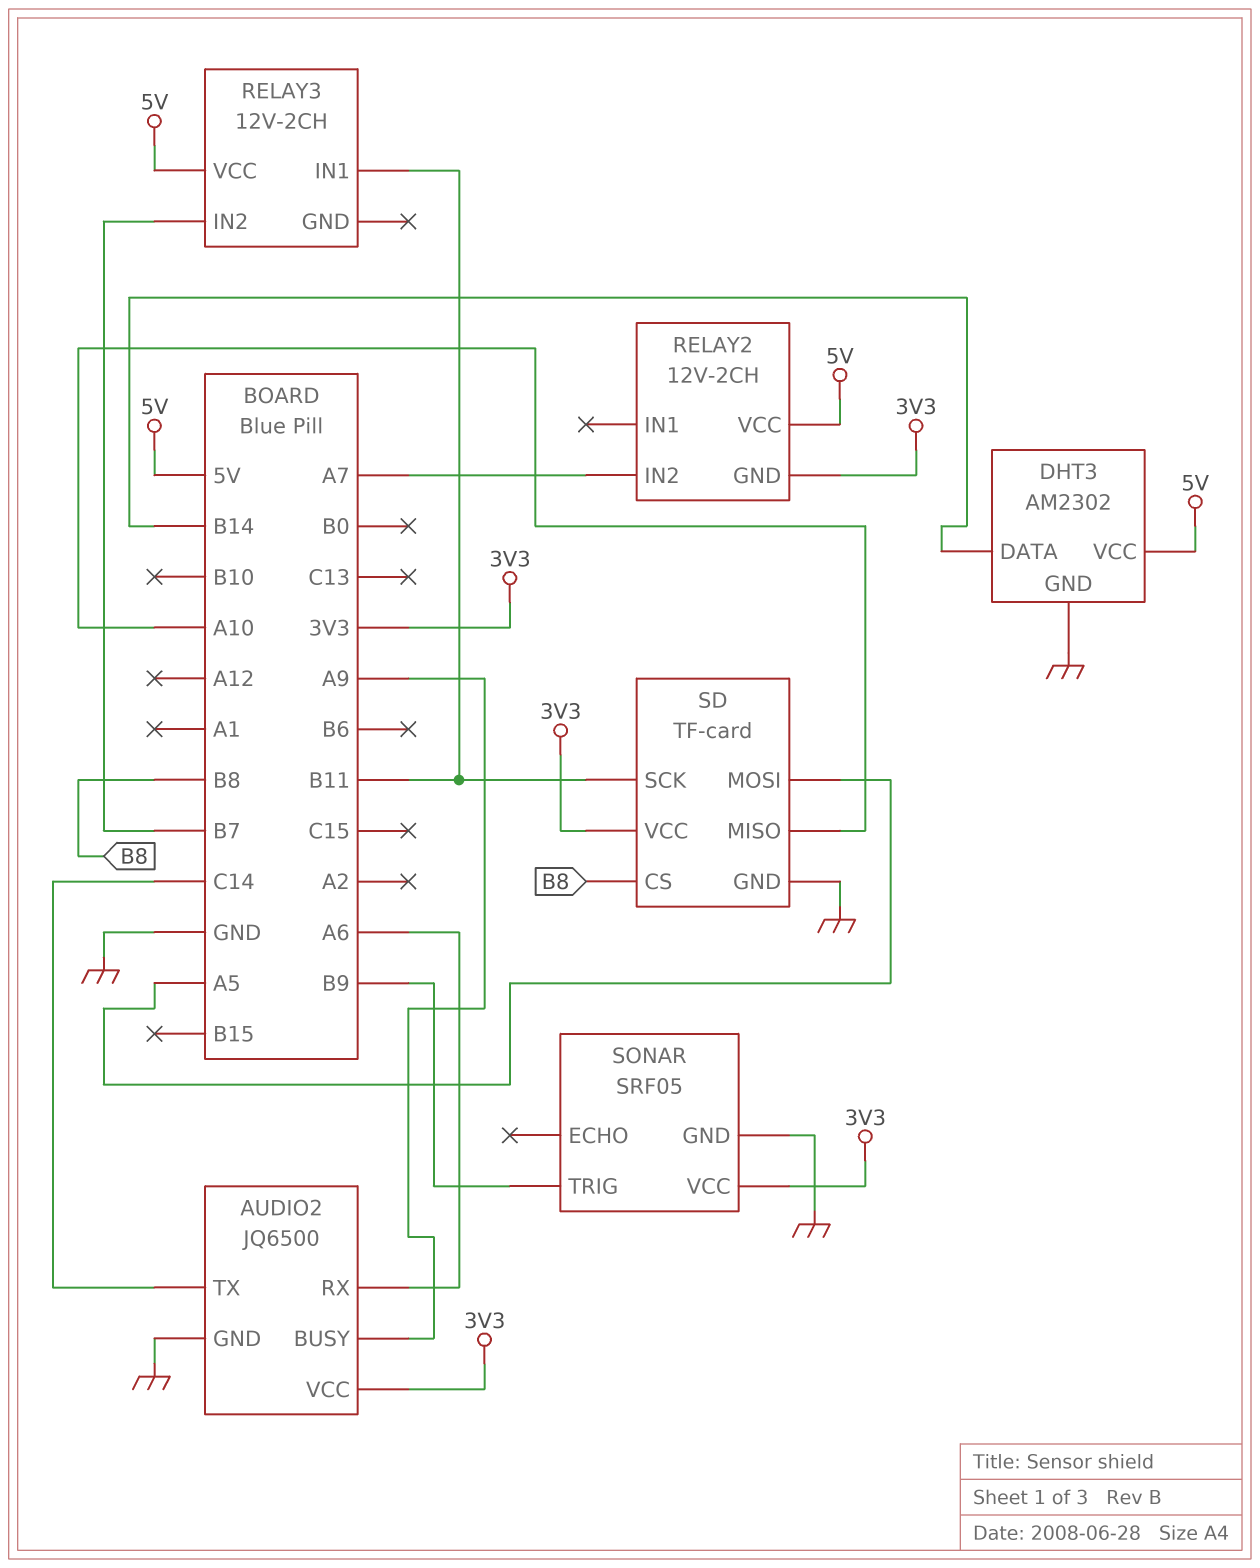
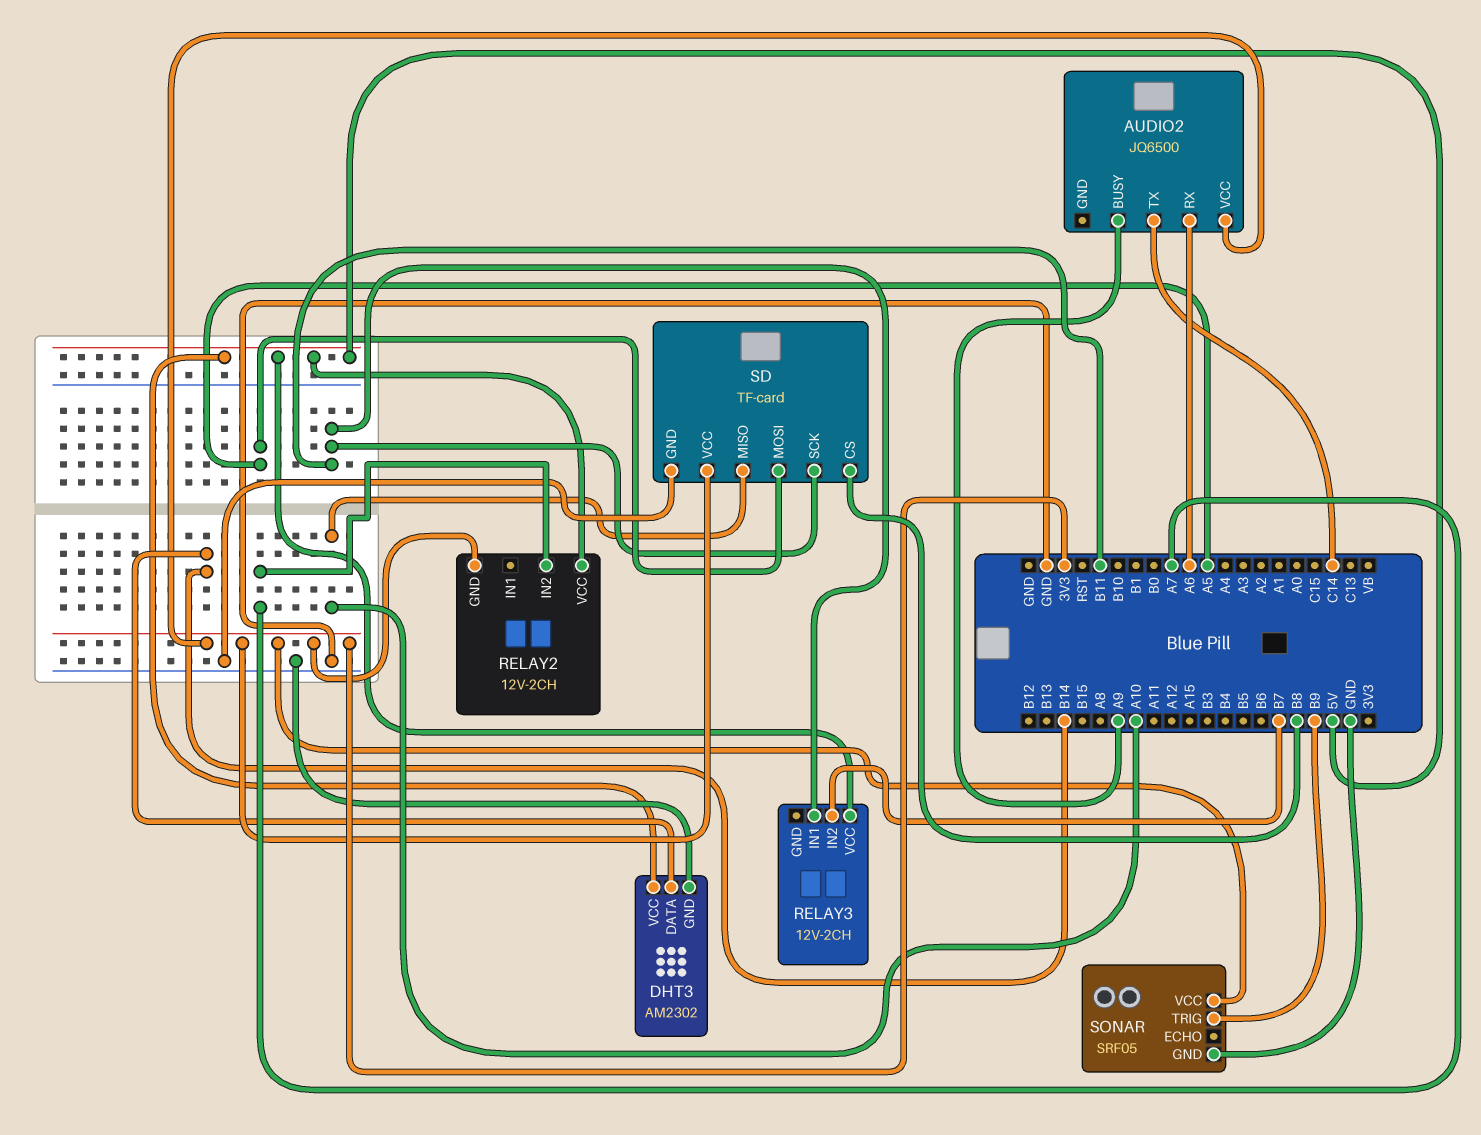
AUDIO2 pin GND: GND -> none

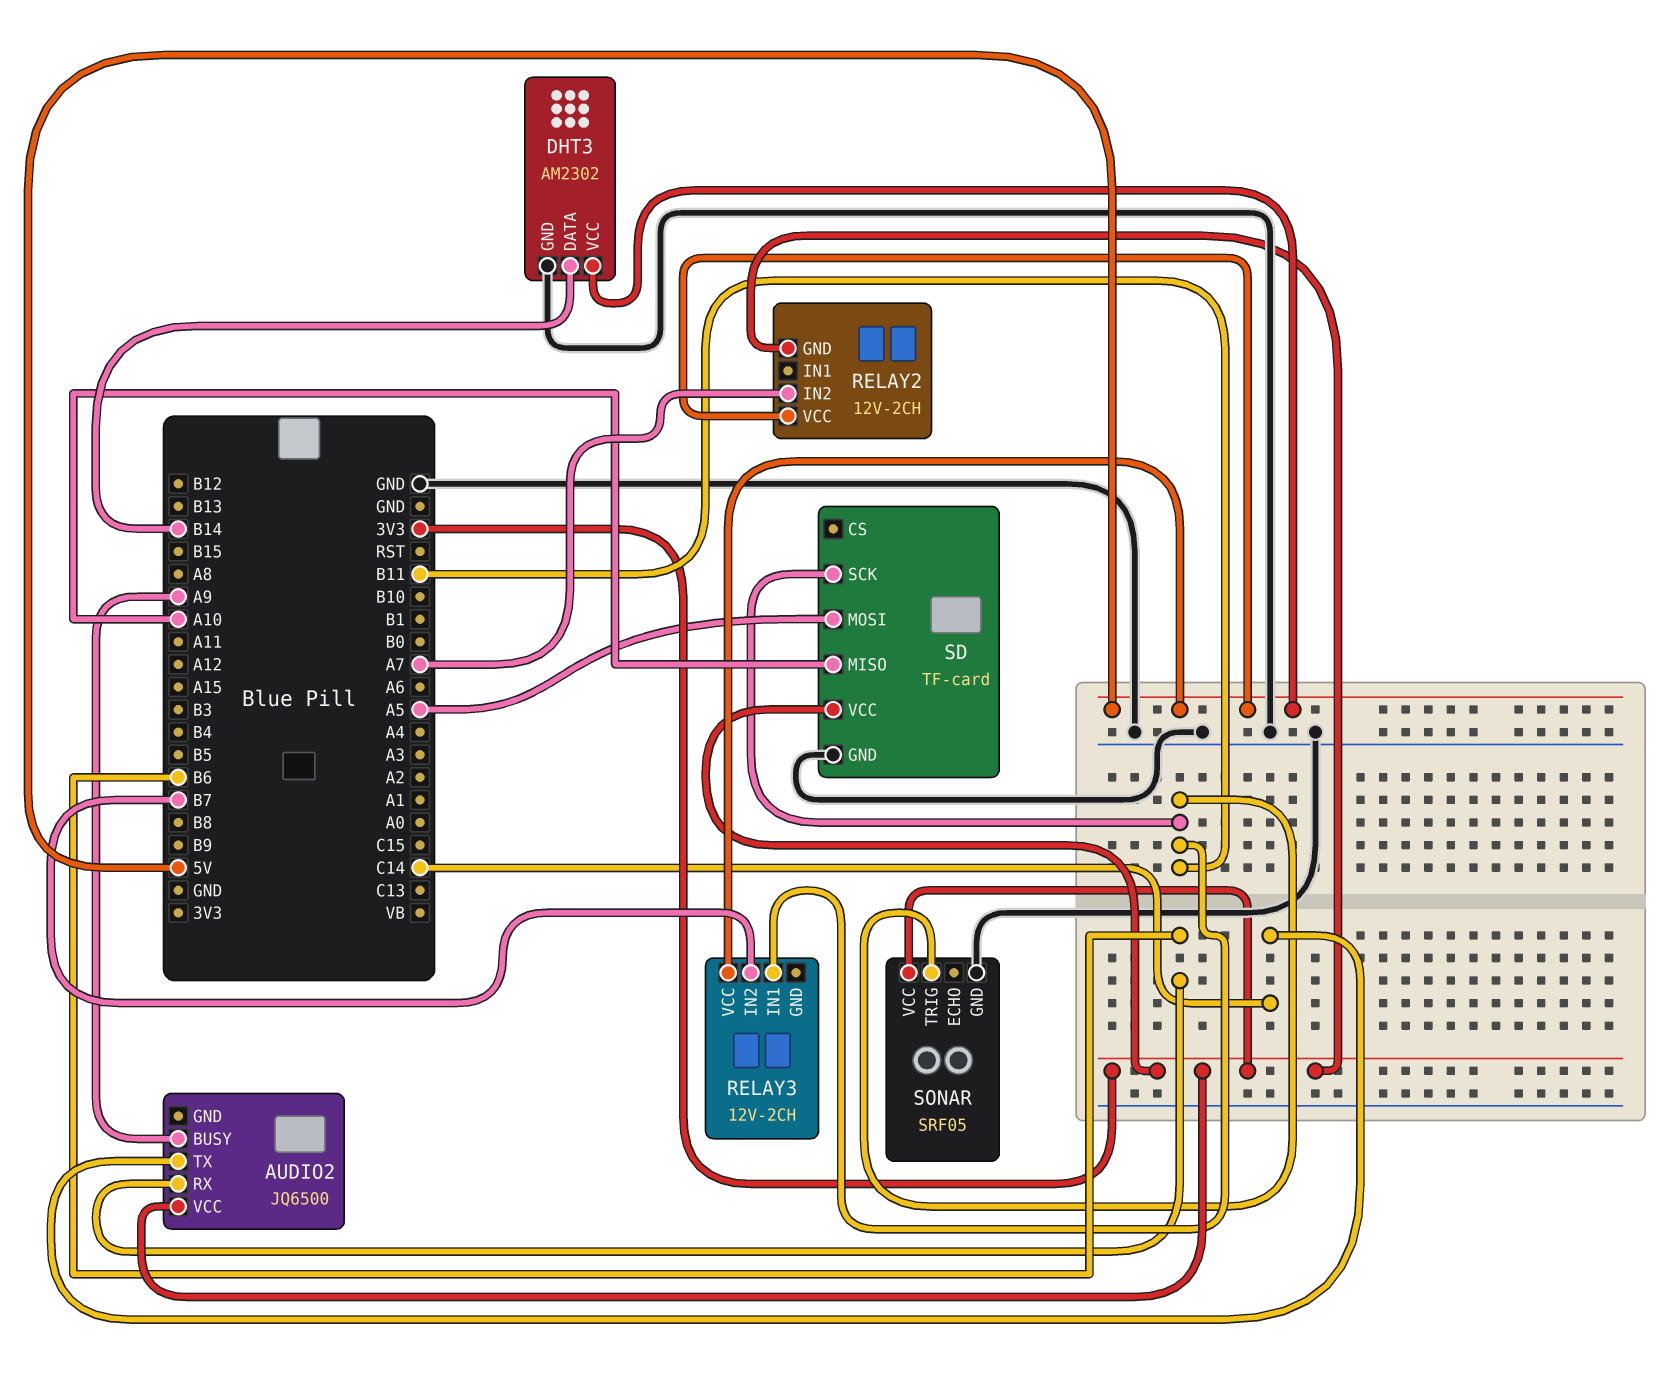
AUDIO2 pin RX: A6 -> B6
SD pin CS: B8 -> none
SONAR pin TRIG: B9 -> B11

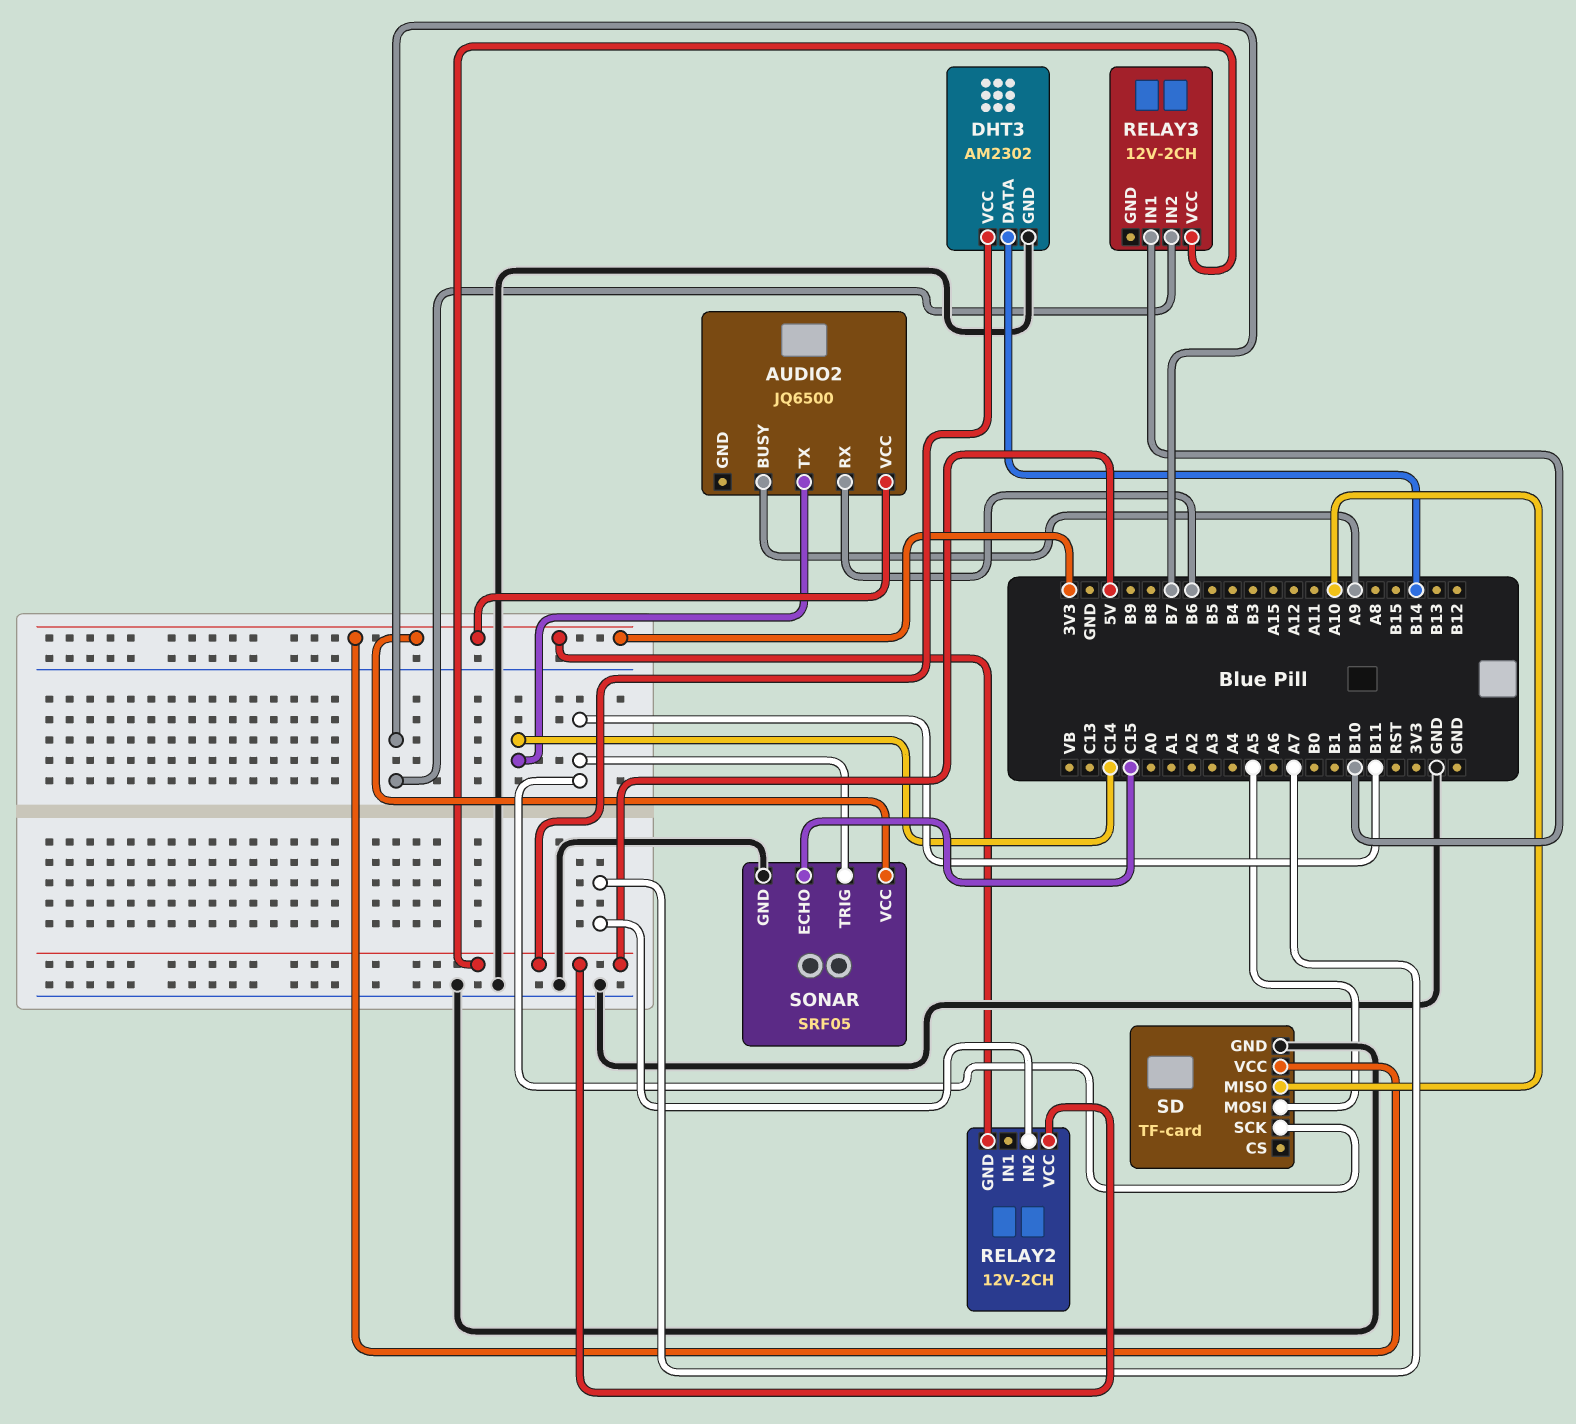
RELAY3 pin IN1: B11 -> B10
SONAR pin ECHO: none -> C15

